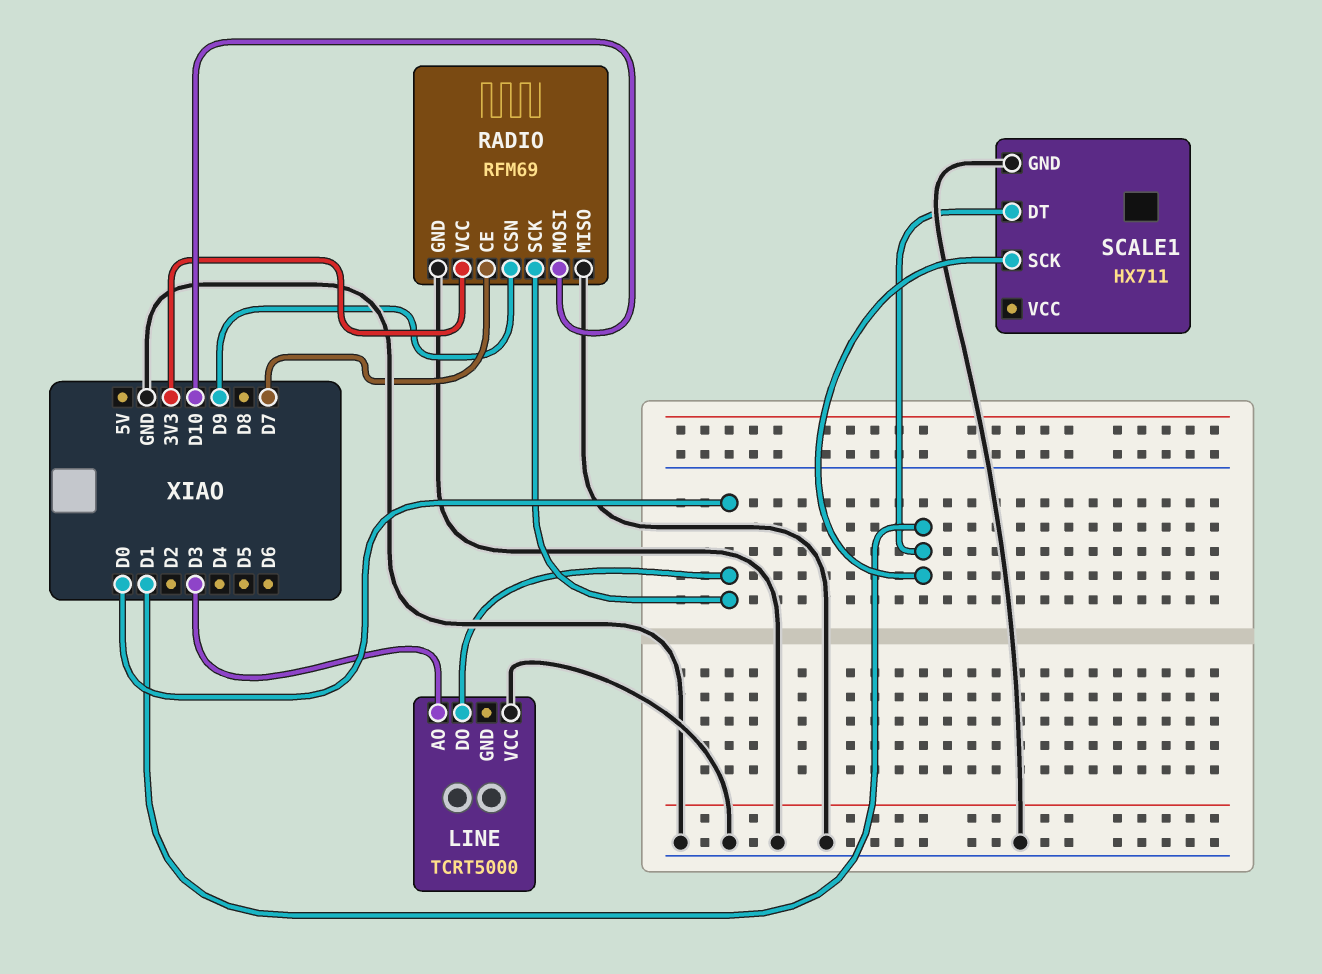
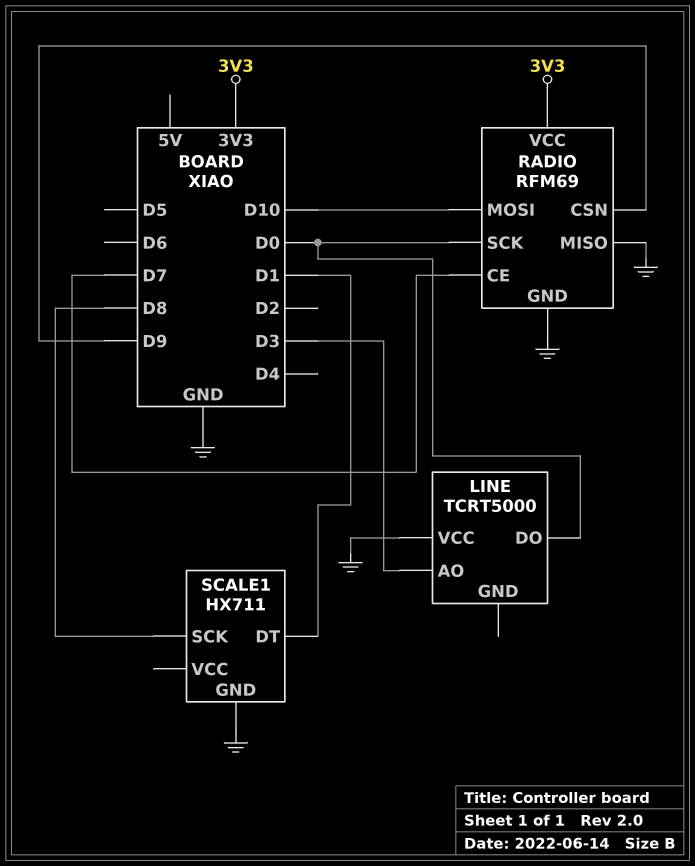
SCALE1 pin SCK: D1 -> D8

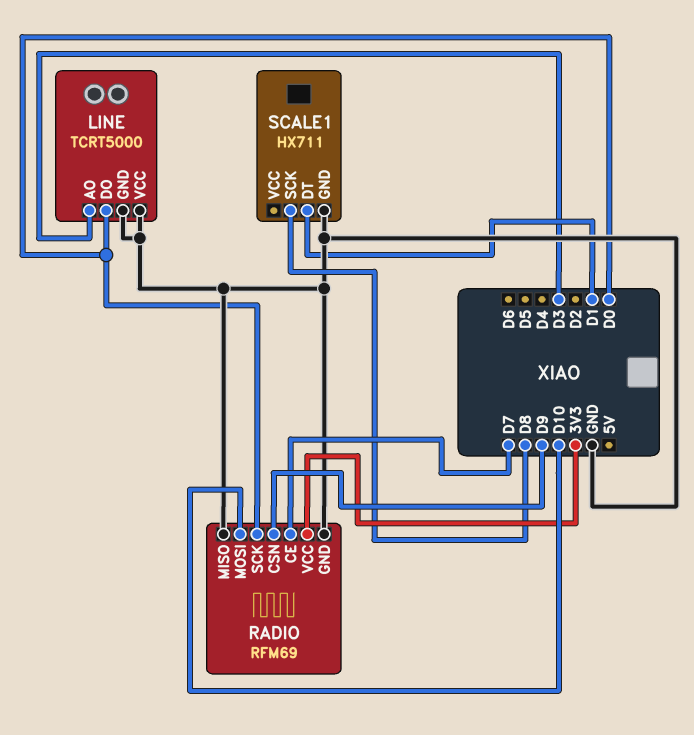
LINE pin GND: none -> GND

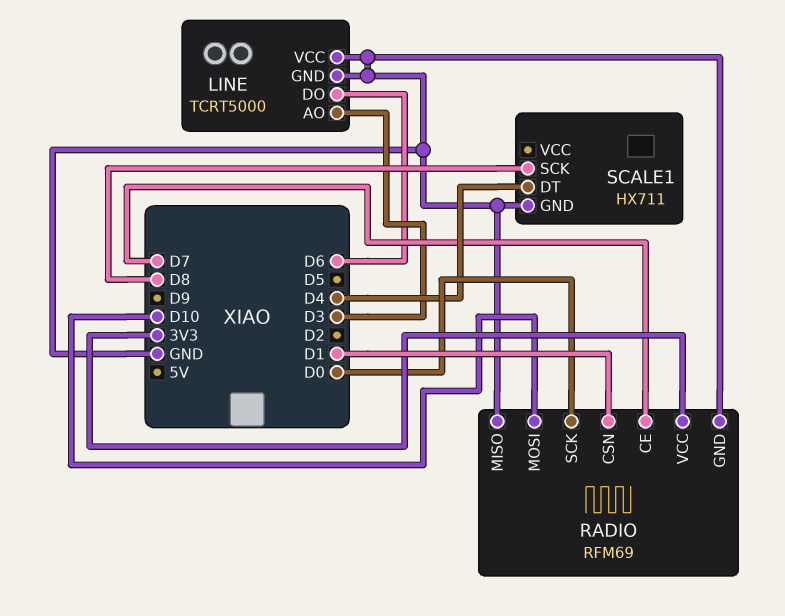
LINE pin DO: D0 -> D6
RADIO pin CSN: D9 -> D1
SCALE1 pin DT: D1 -> D4

